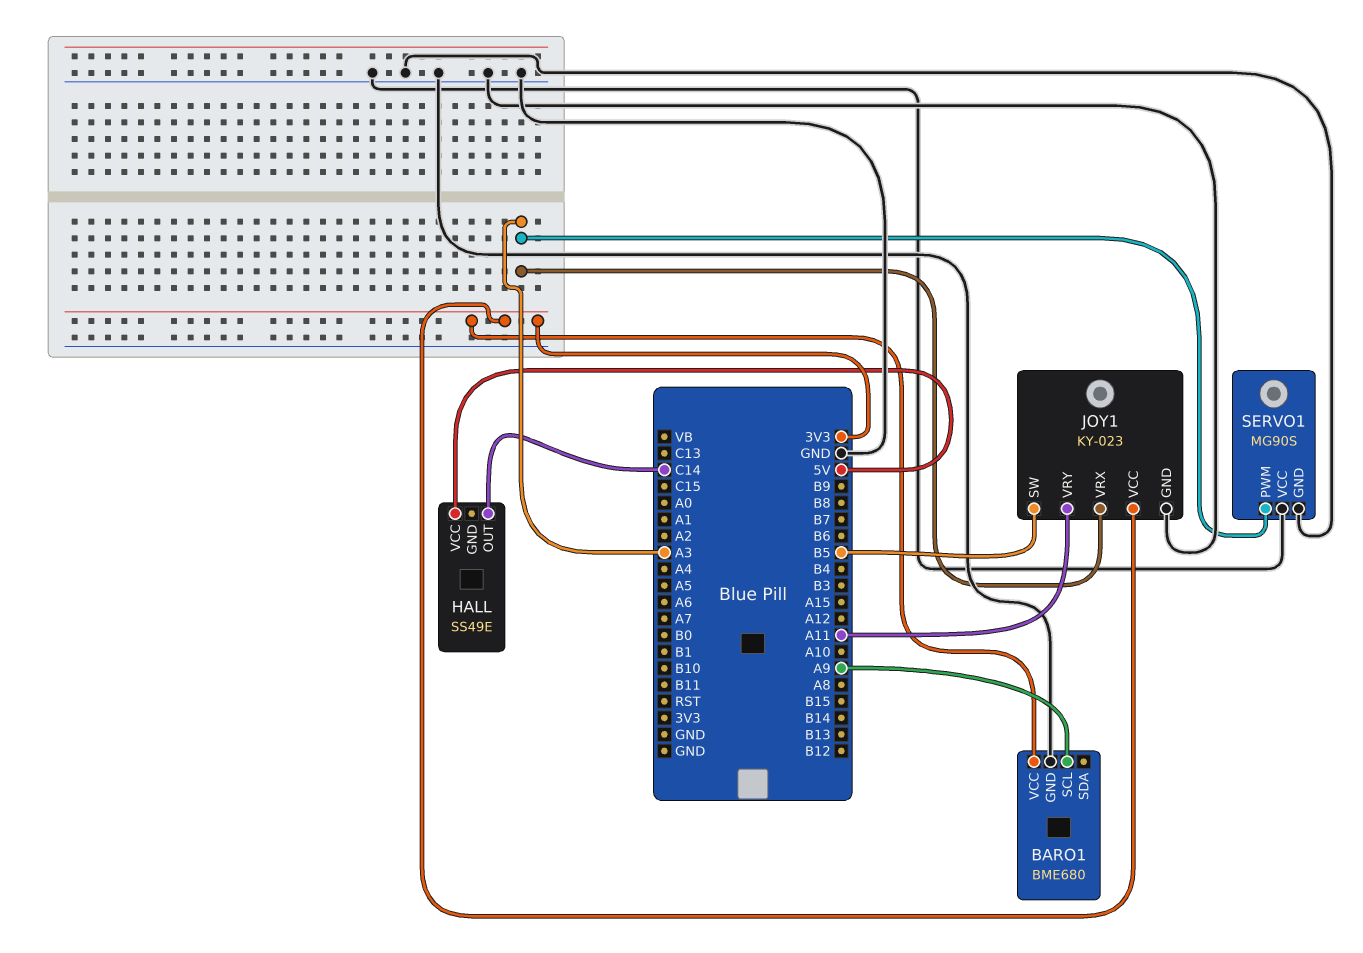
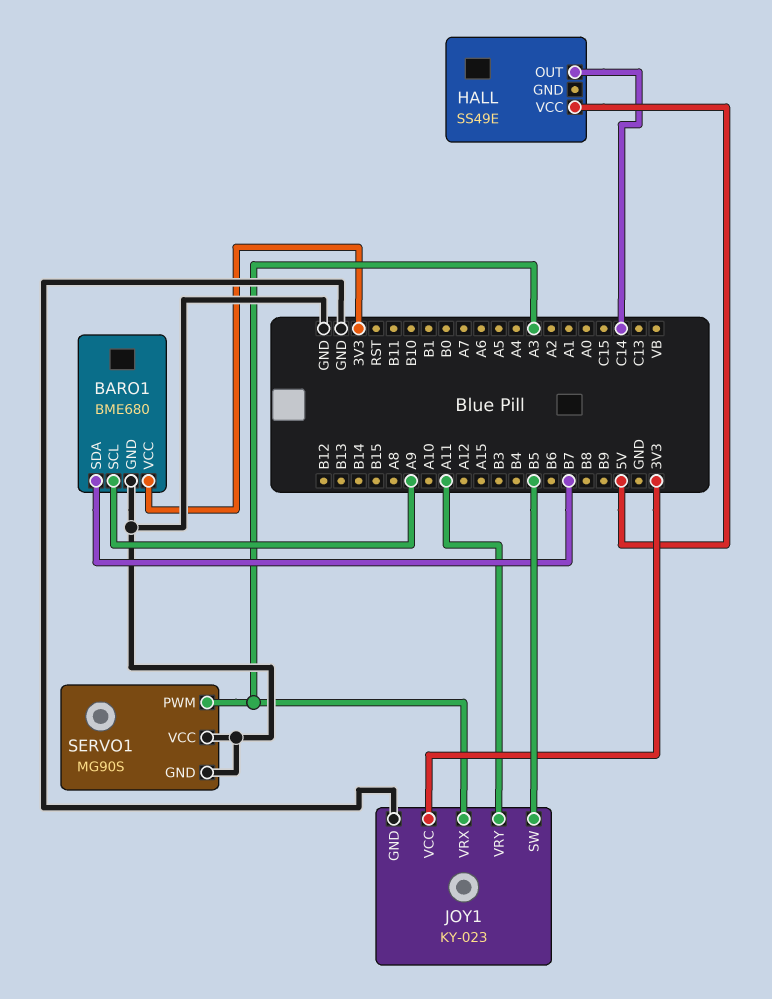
BARO1 pin SDA: none -> B7

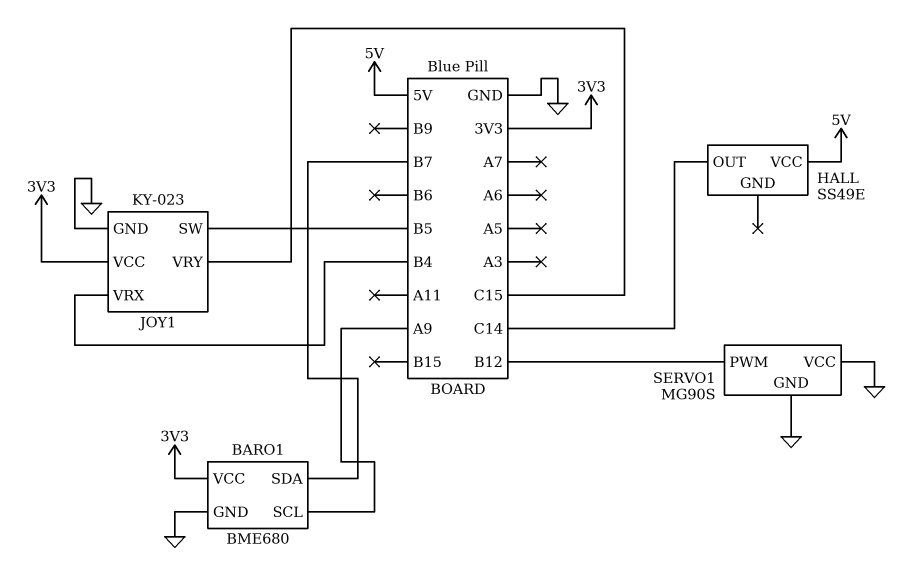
JOY1 pin VRX: A3 -> B4
JOY1 pin VRY: A11 -> C15
SERVO1 pin PWM: A3 -> B12

